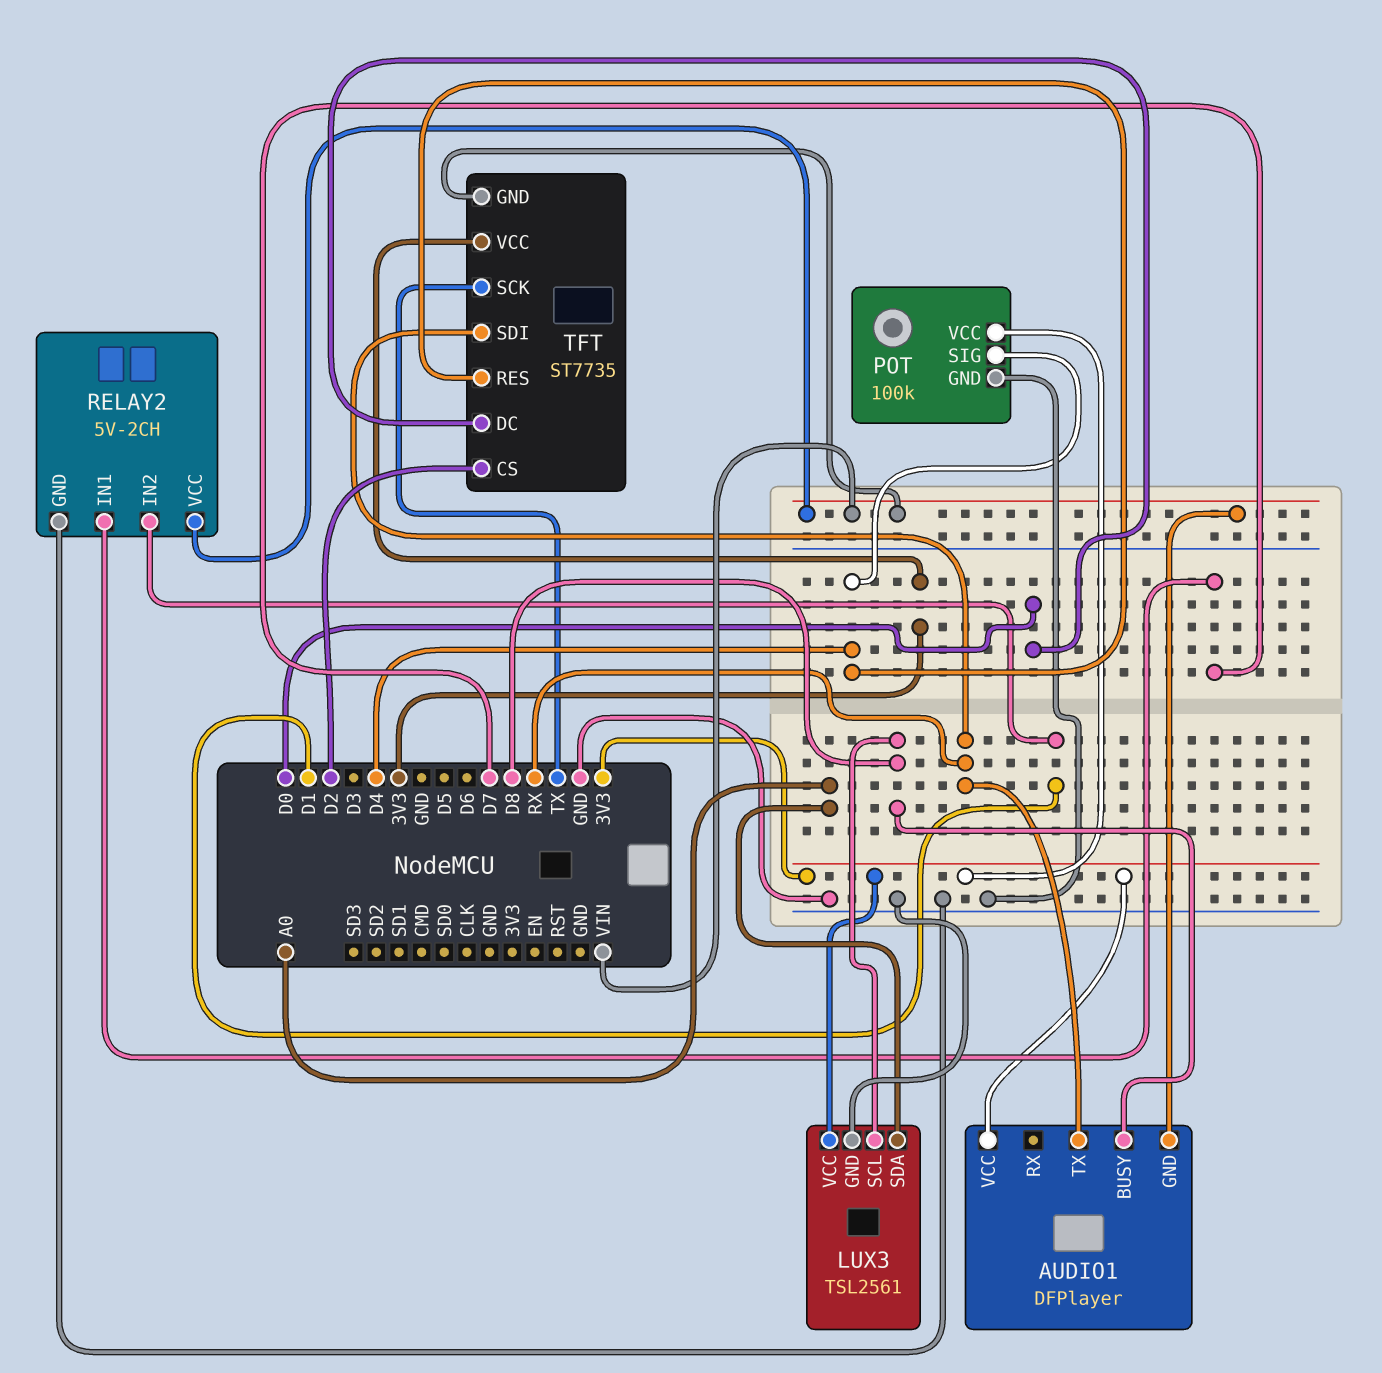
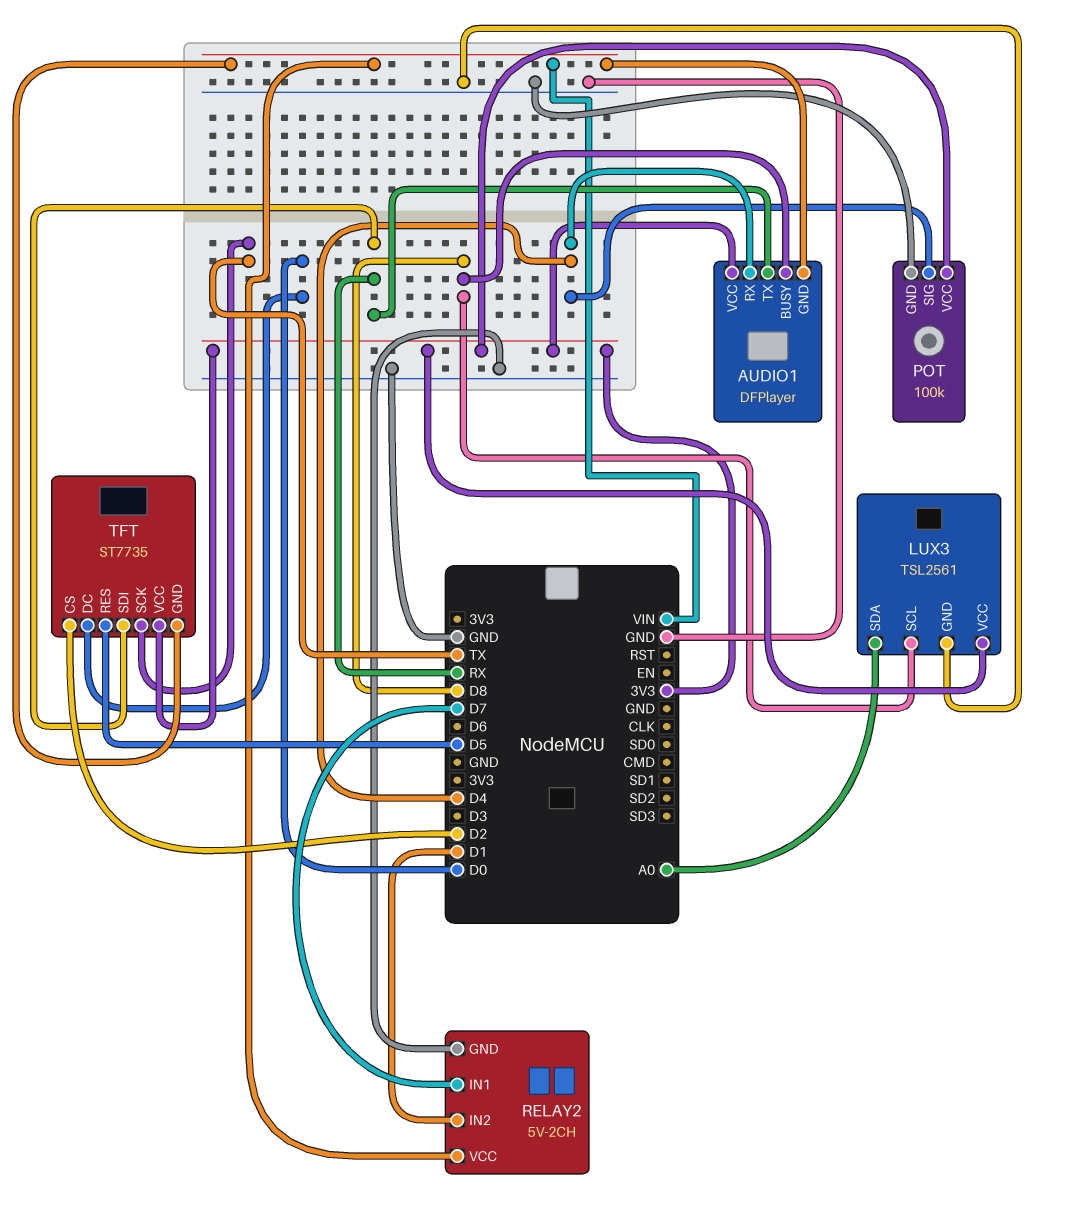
AUDIO1 pin RX: none -> D4
TFT pin RES: D4 -> D5

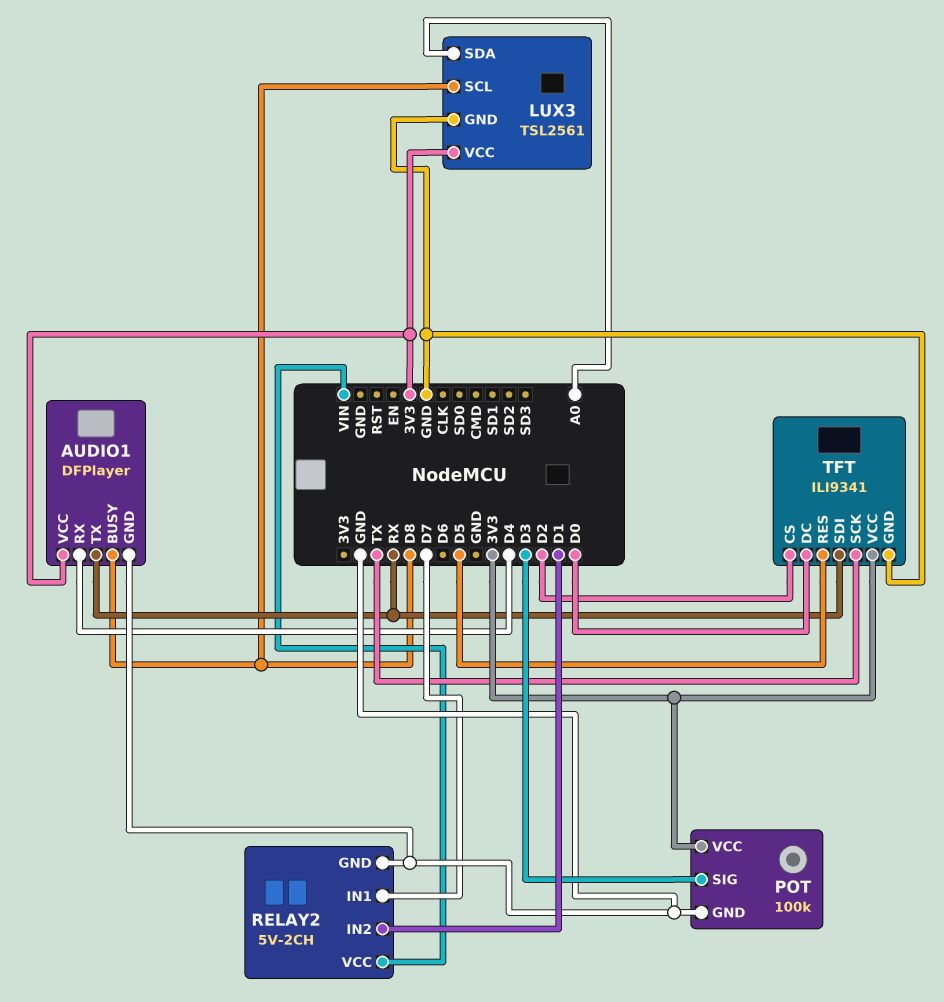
AUDIO1 pin GND: VIN -> GND
POT pin SIG: D4 -> D3
TFT: ST7735 -> ILI9341
TFT pin GND: VIN -> GND

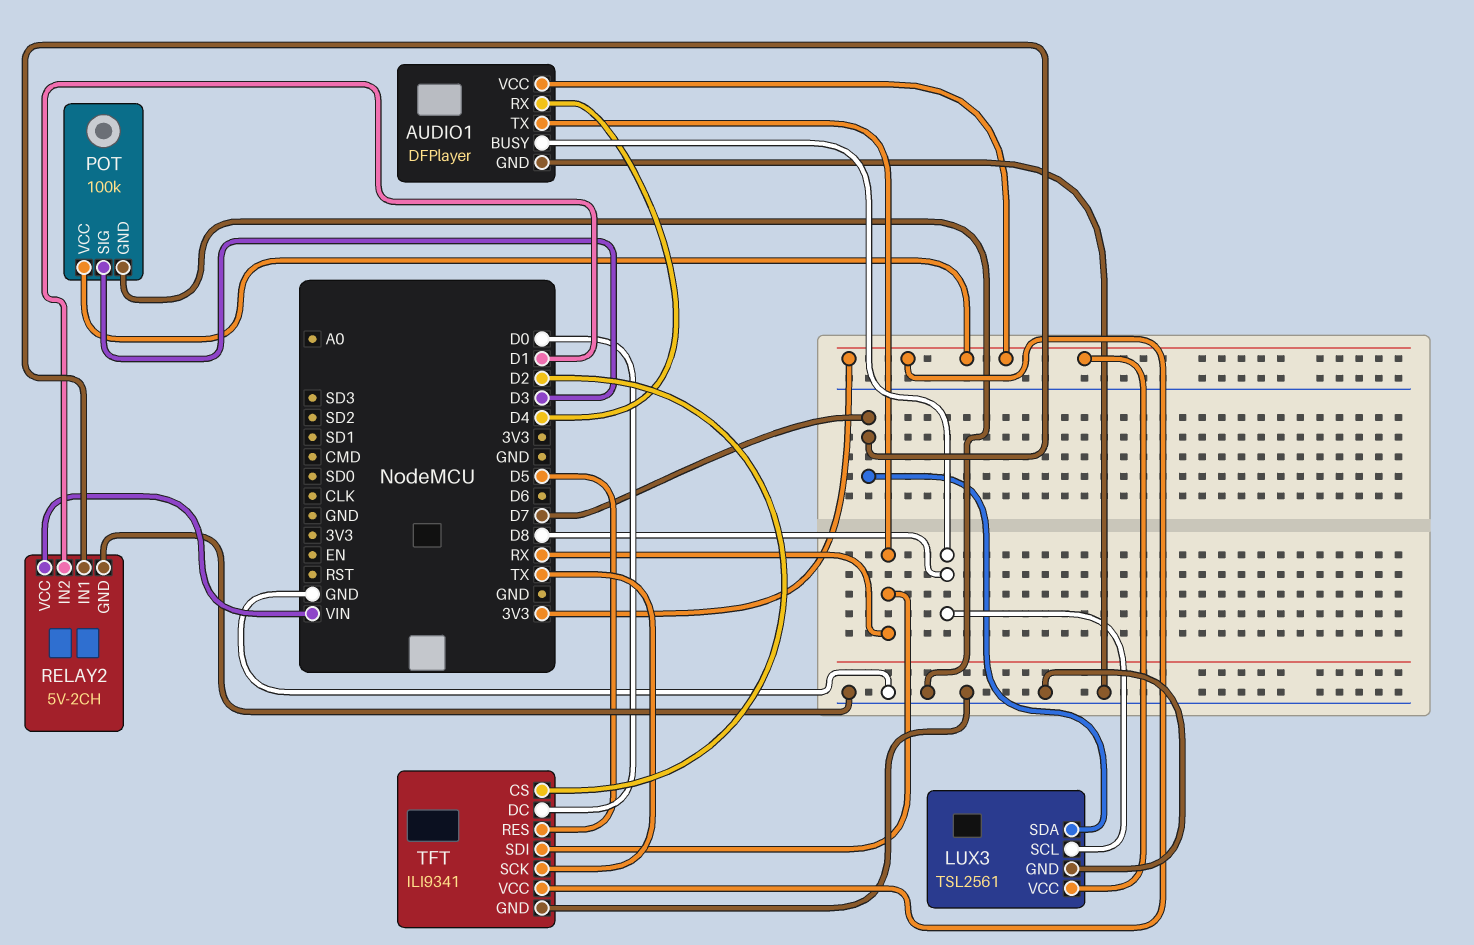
LUX3 pin SDA: A0 -> D7

